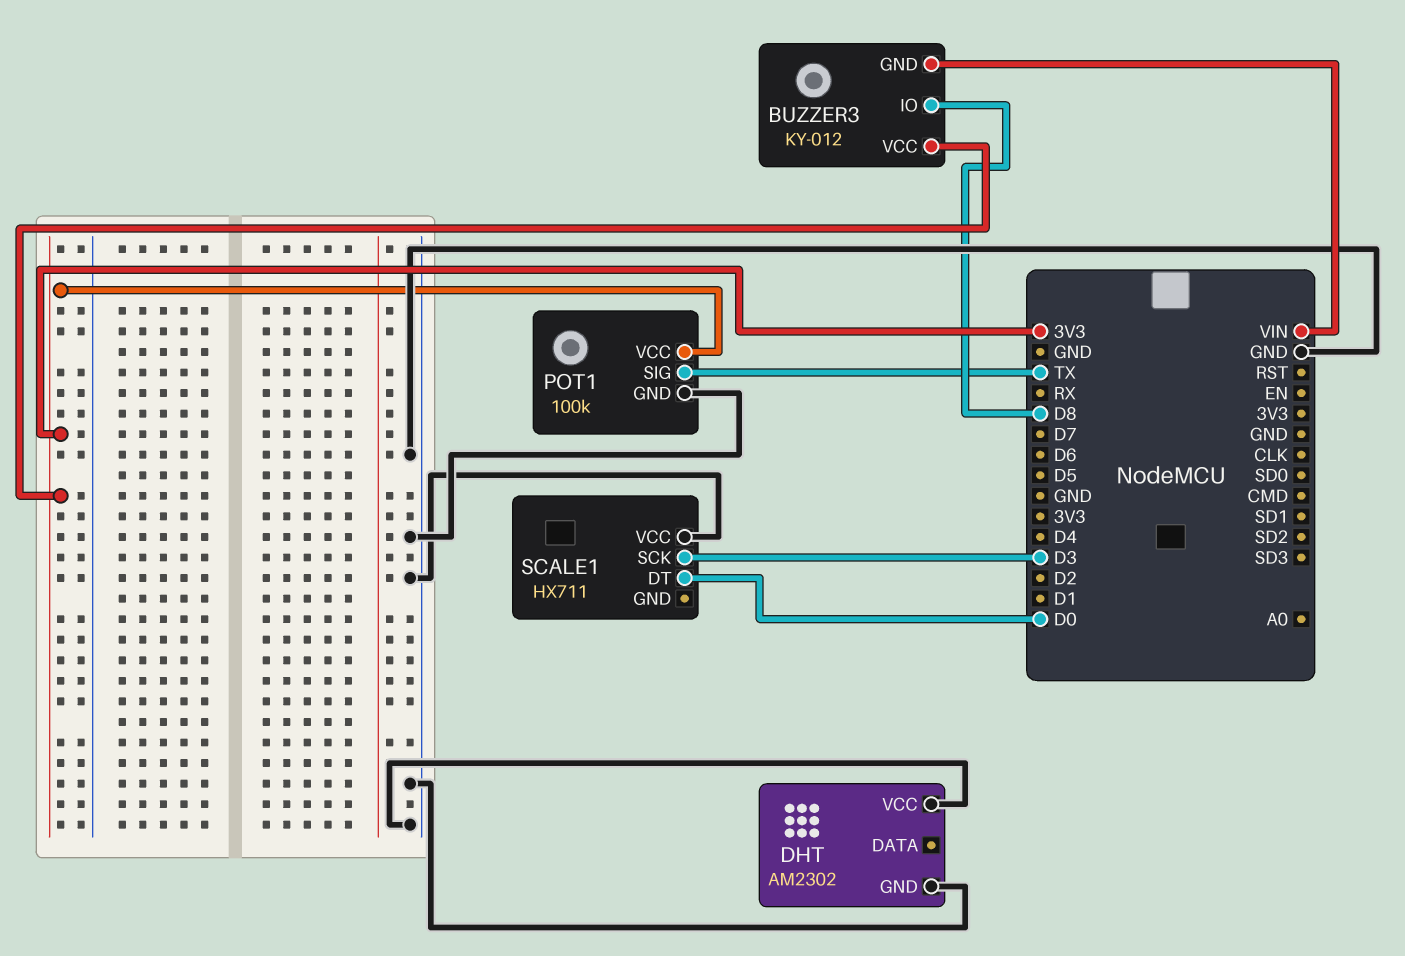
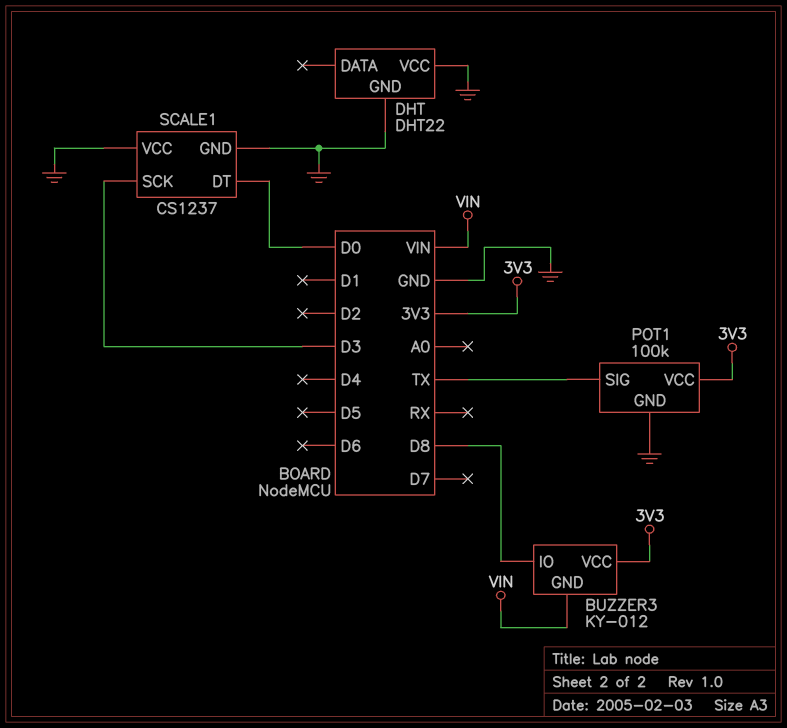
DHT: AM2302 -> DHT22
SCALE1: HX711 -> CS1237
SCALE1 pin GND: none -> GND

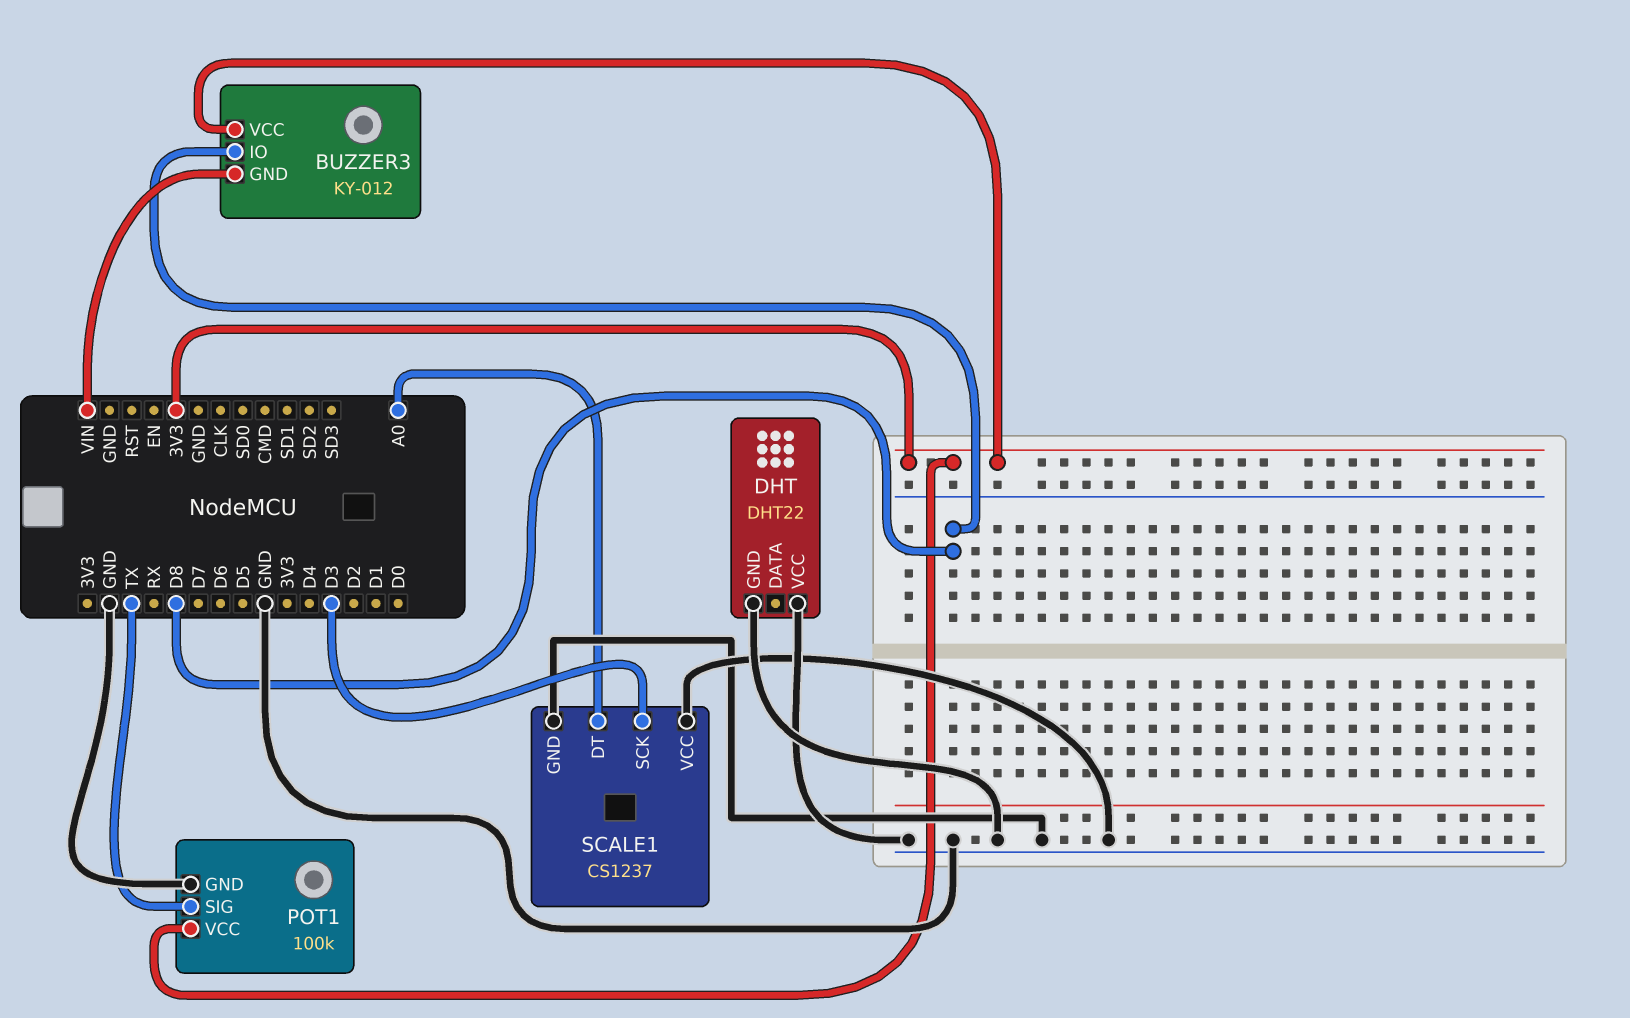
SCALE1 pin DT: D0 -> A0

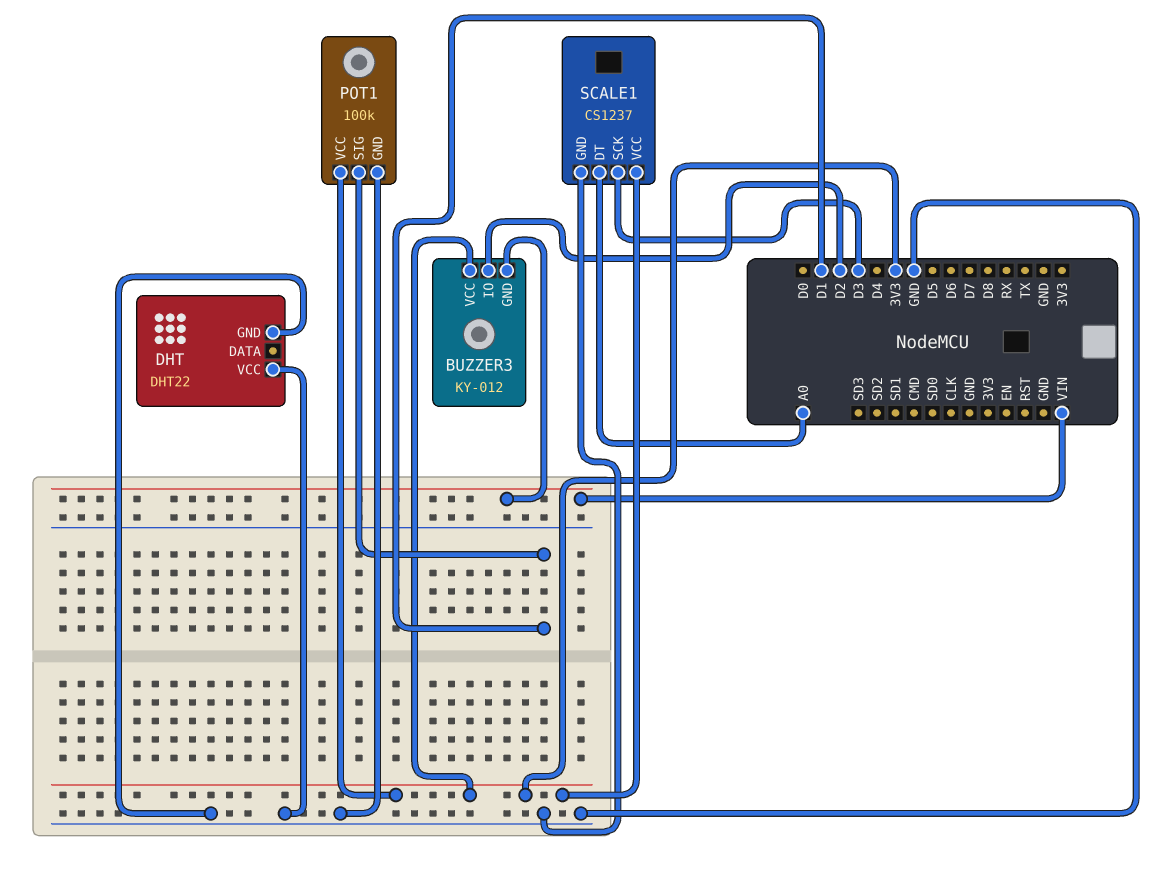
BUZZER3 pin IO: D8 -> D2
POT1 pin SIG: TX -> D1
SCALE1 pin VCC: GND -> 3V3

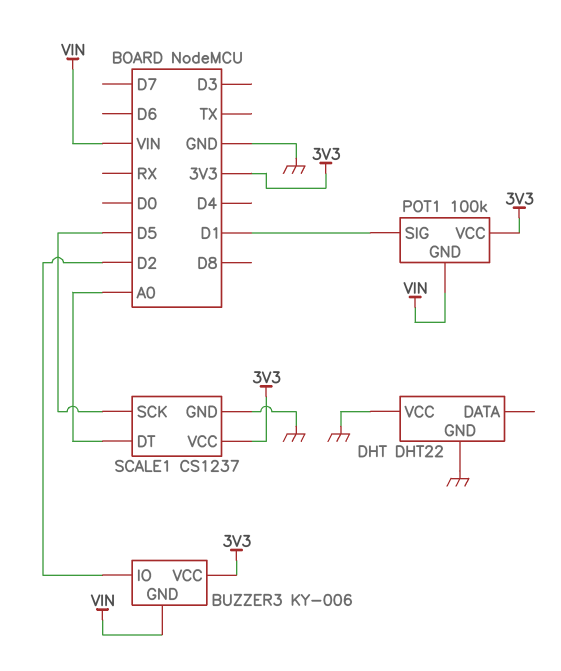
BUZZER3: KY-012 -> KY-006
POT1 pin GND: GND -> VIN
SCALE1 pin SCK: D3 -> D5

